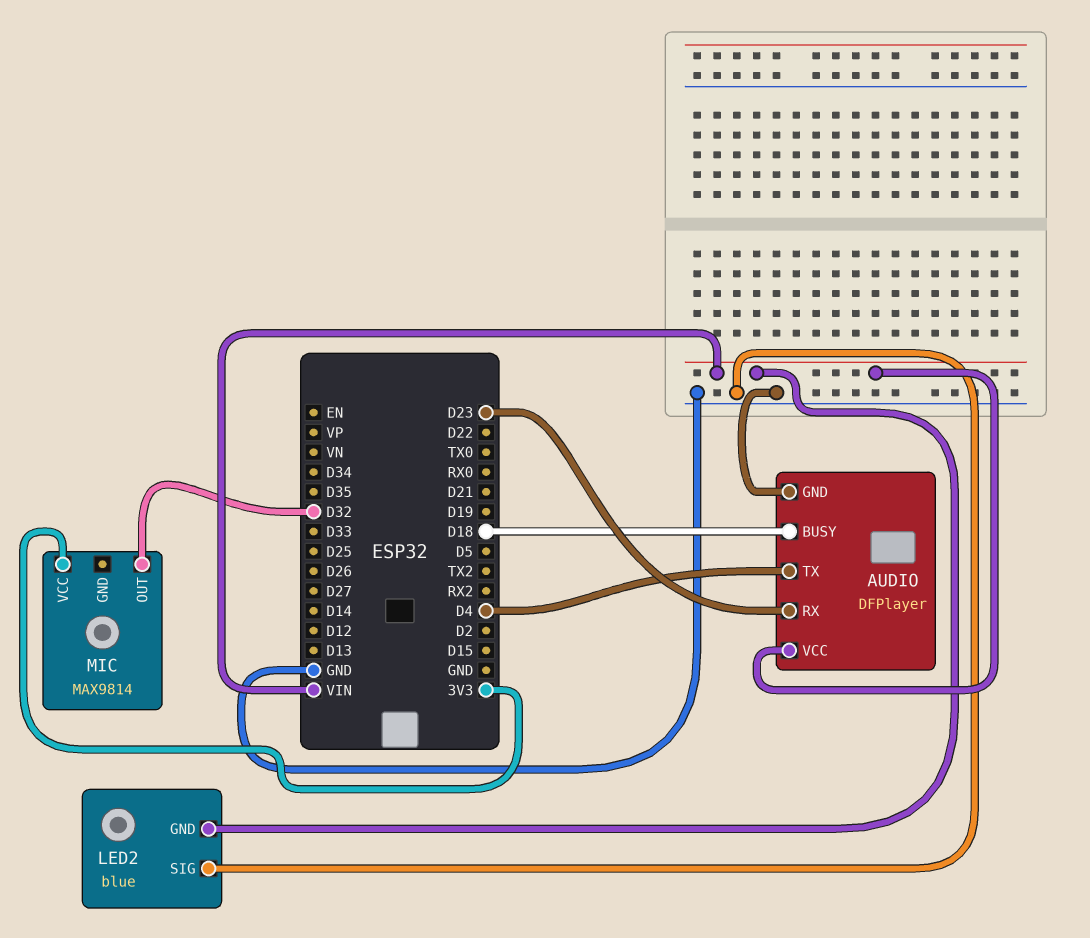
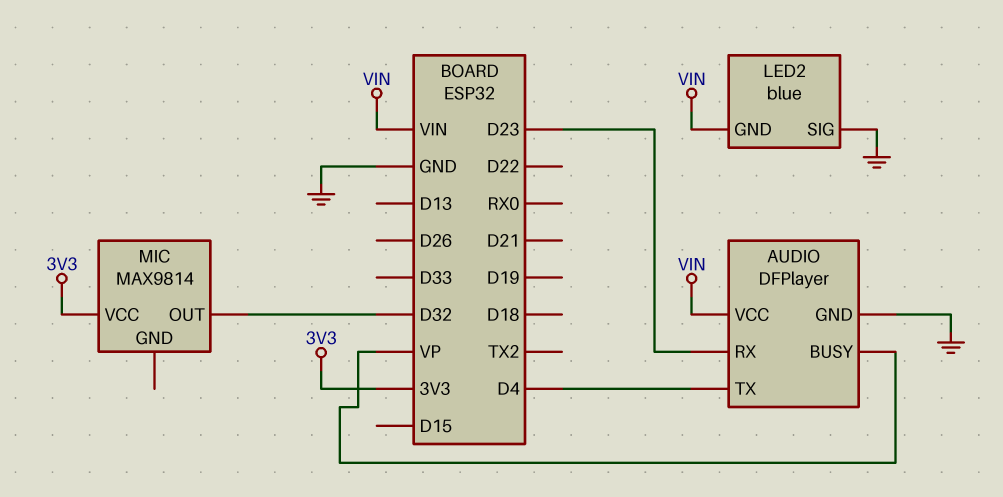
AUDIO pin BUSY: D18 -> VP

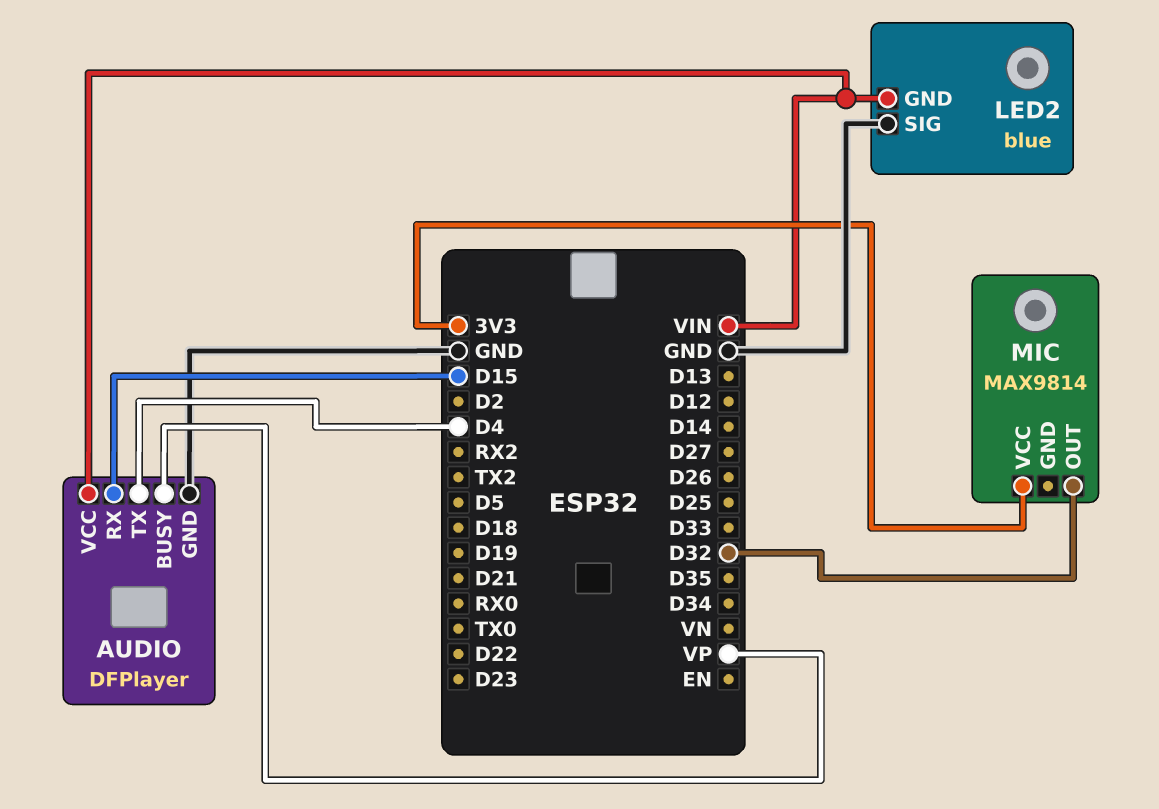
AUDIO pin RX: D23 -> D15

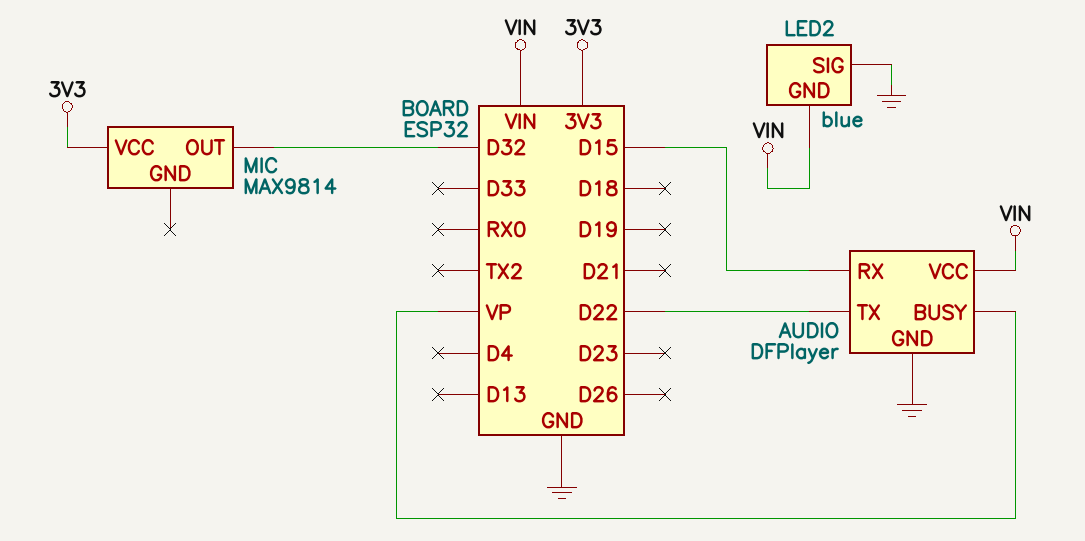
AUDIO pin TX: D4 -> D22

